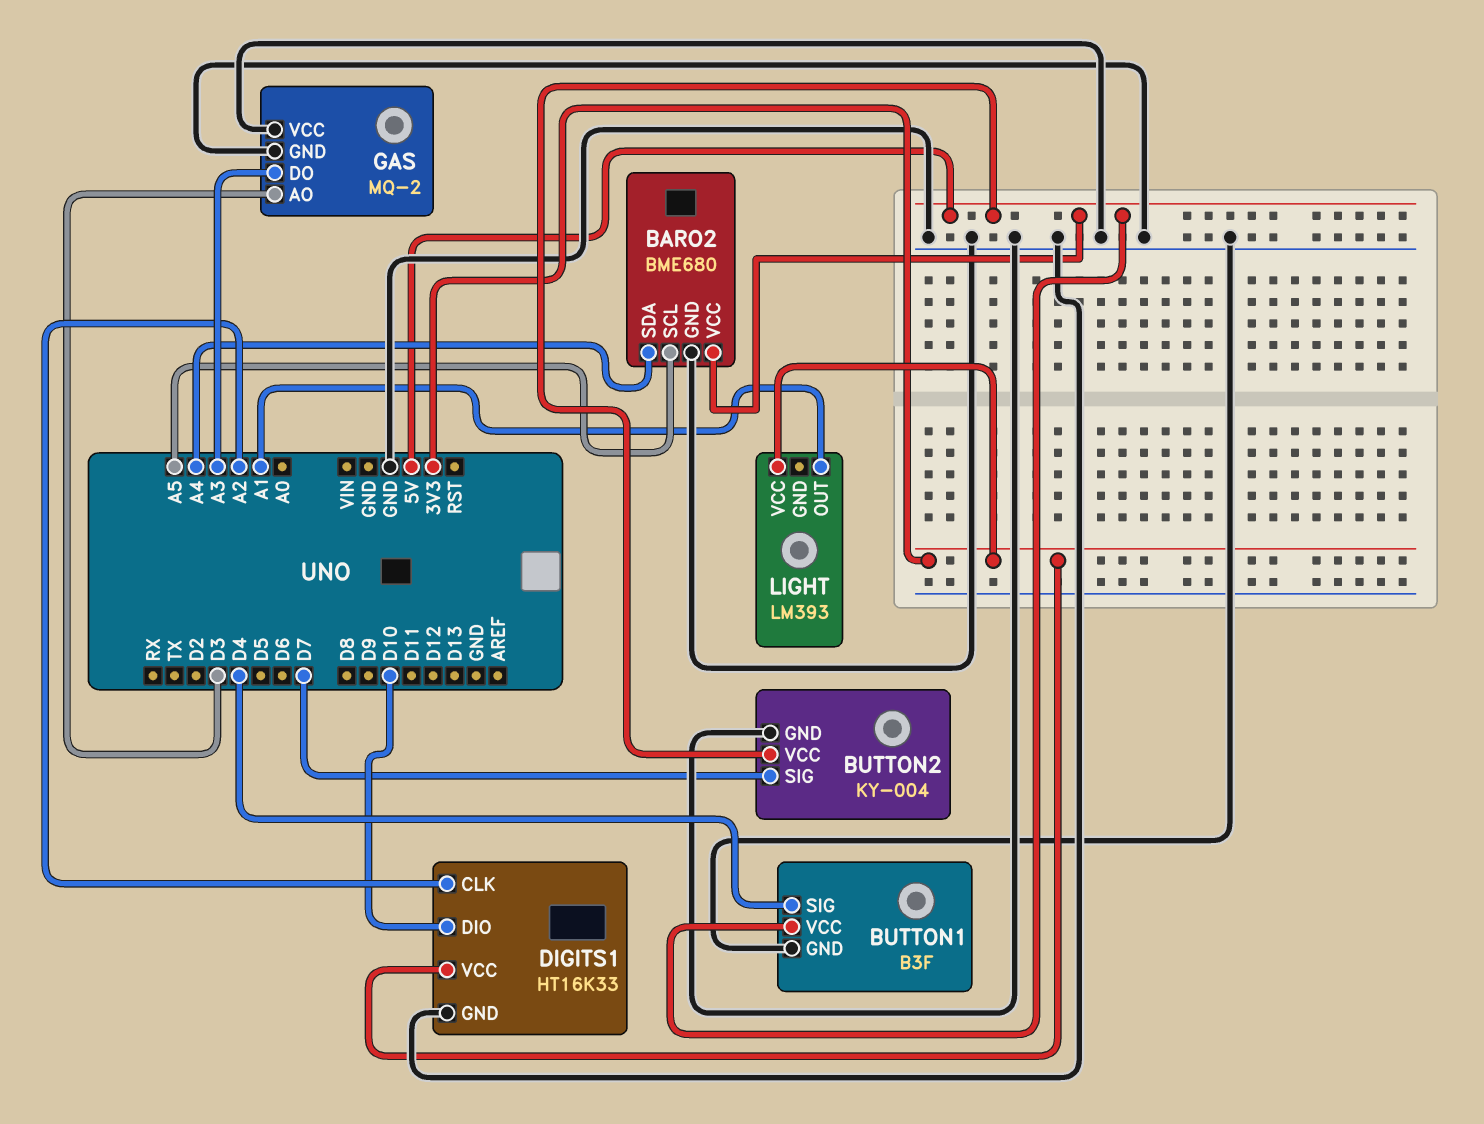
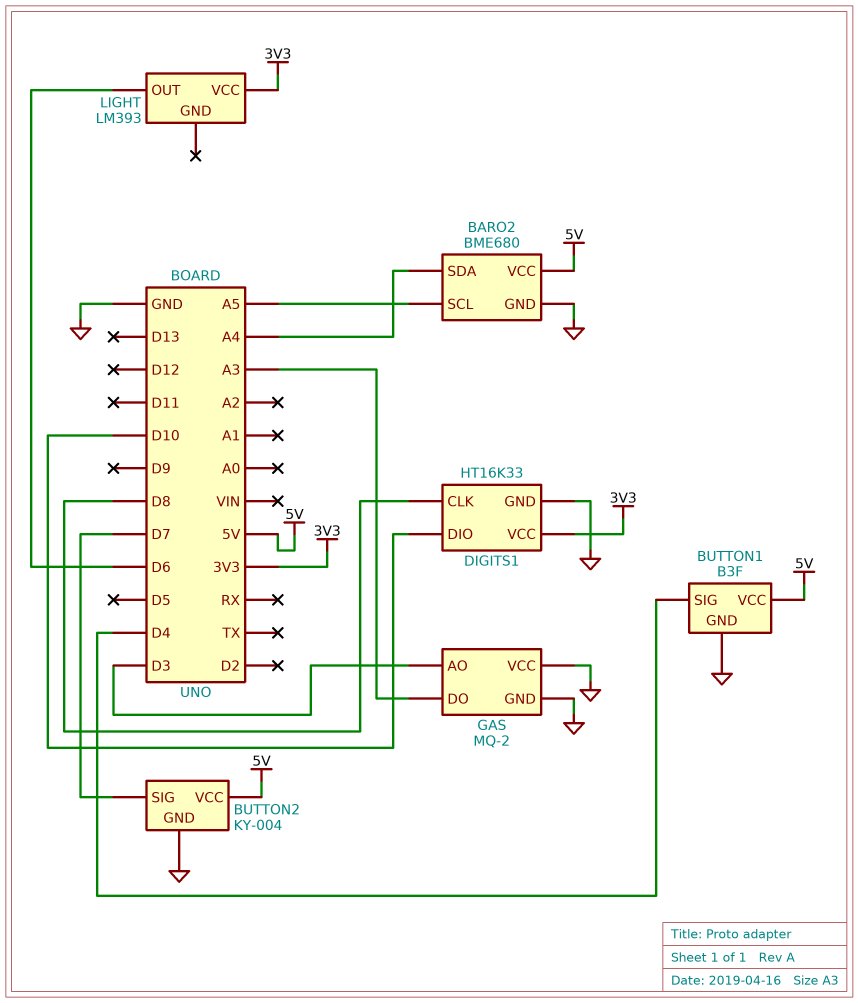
DIGITS1 pin CLK: A2 -> D8
LIGHT pin OUT: A1 -> D6

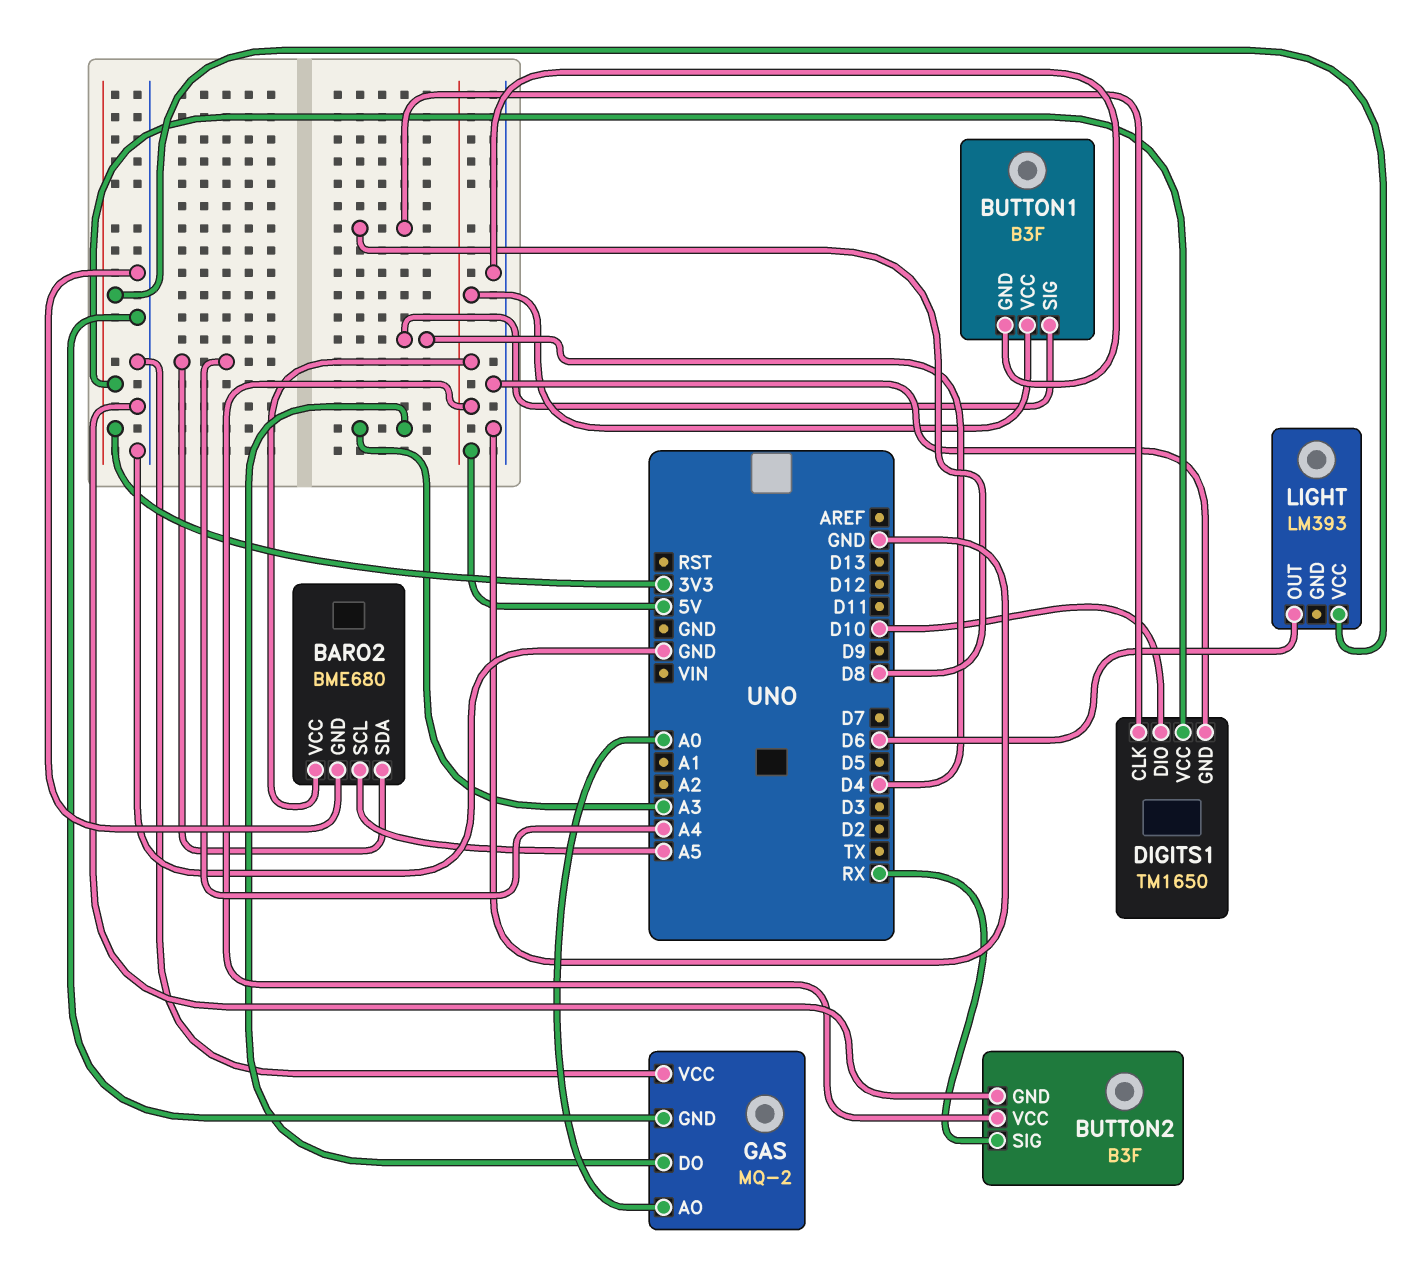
BUTTON2: KY-004 -> B3F
BUTTON2 pin SIG: D7 -> RX
DIGITS1: HT16K33 -> TM1650
GAS pin AO: D3 -> A0

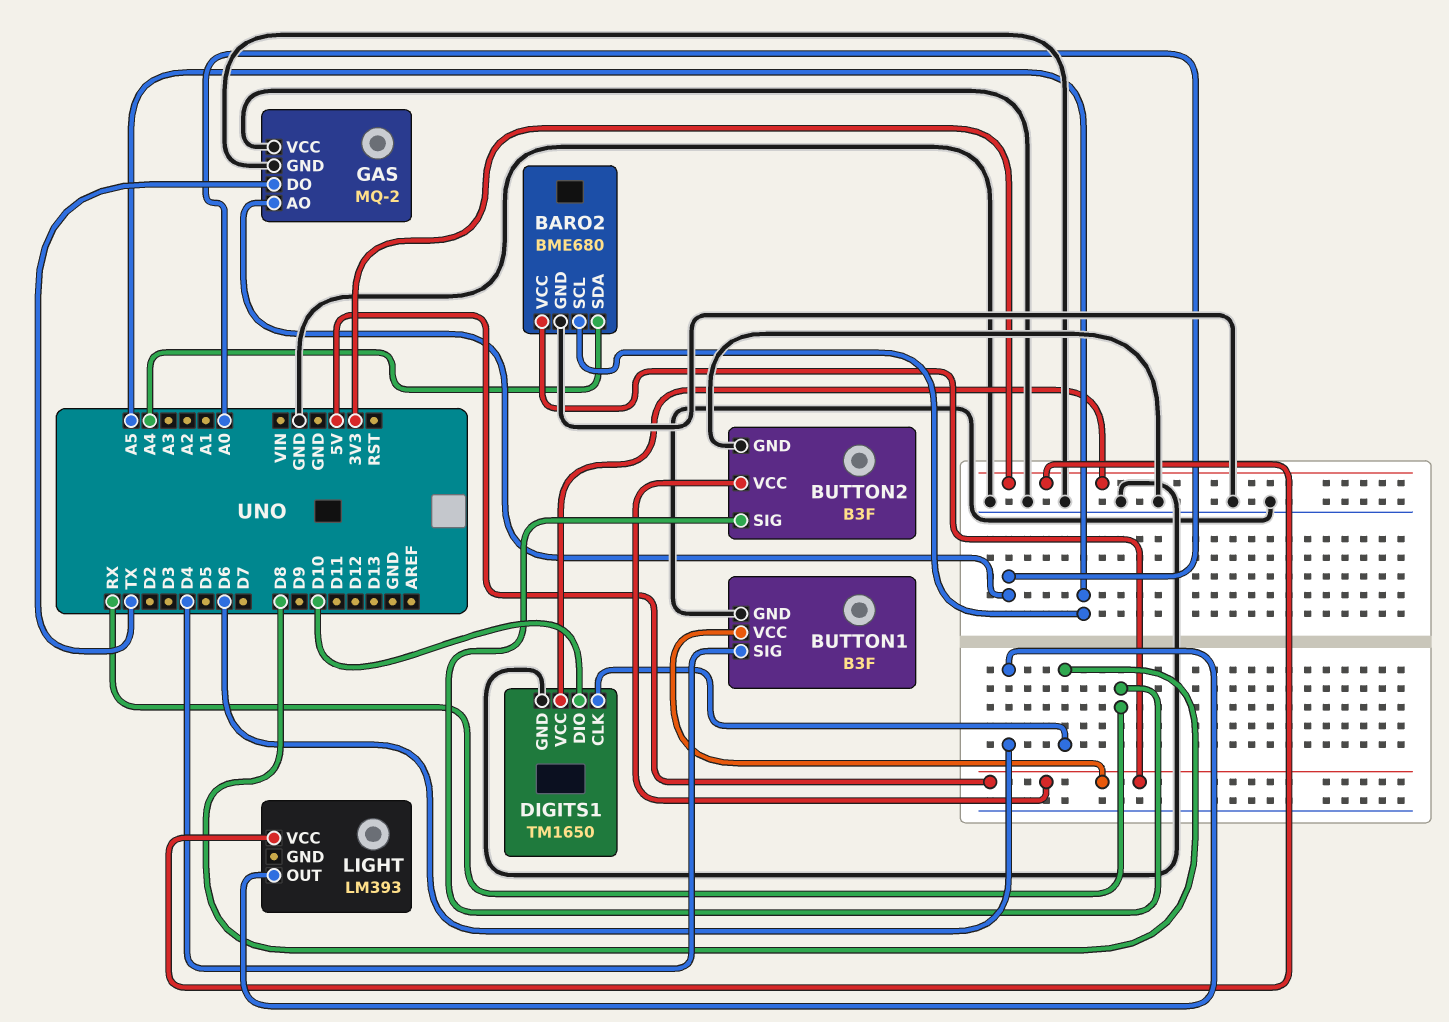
GAS pin DO: A3 -> TX

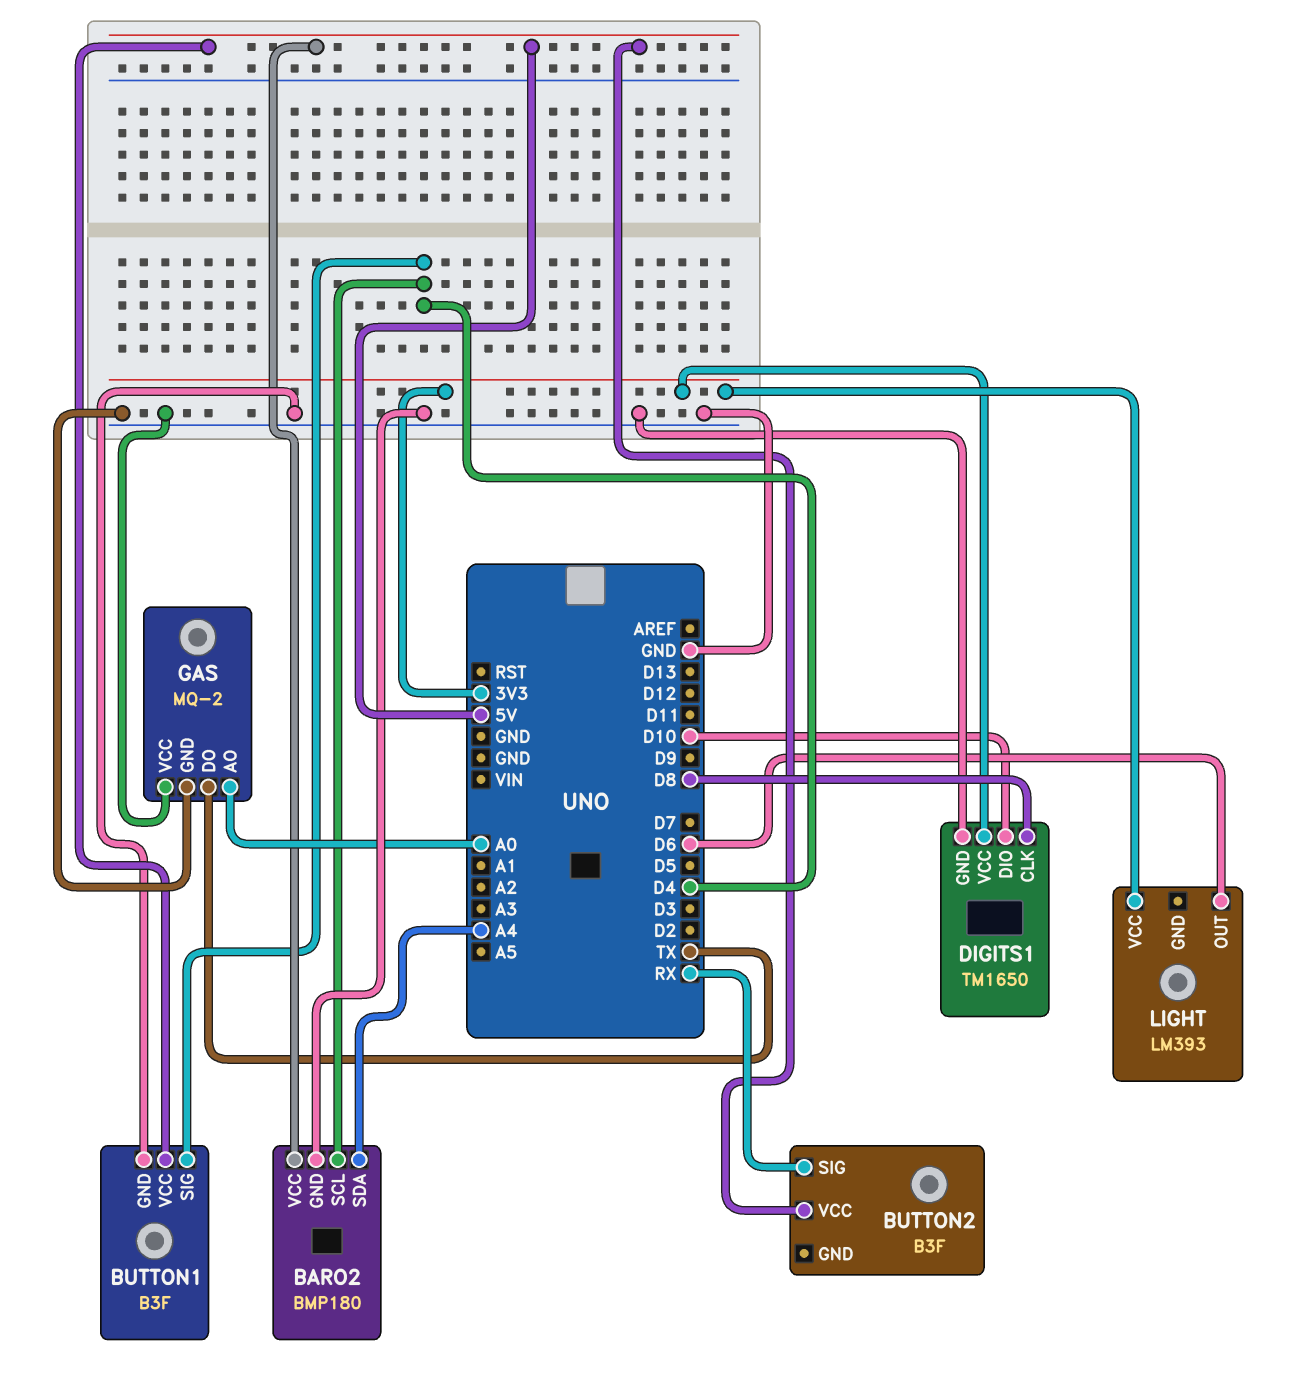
BARO2: BME680 -> BMP180
BARO2 pin SCL: A5 -> D4
BUTTON2 pin GND: GND -> none

